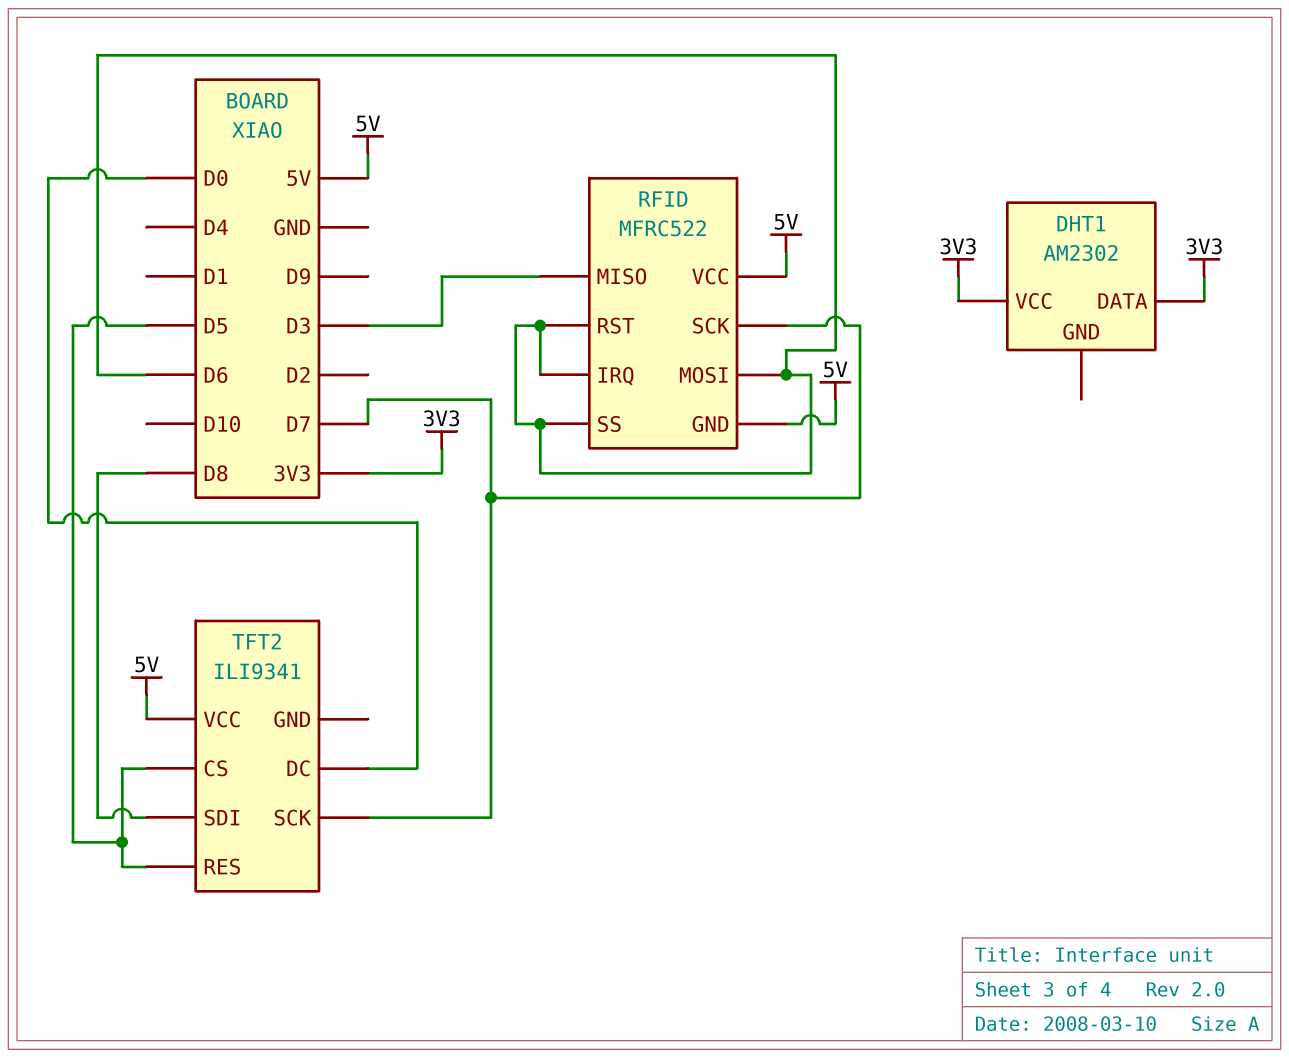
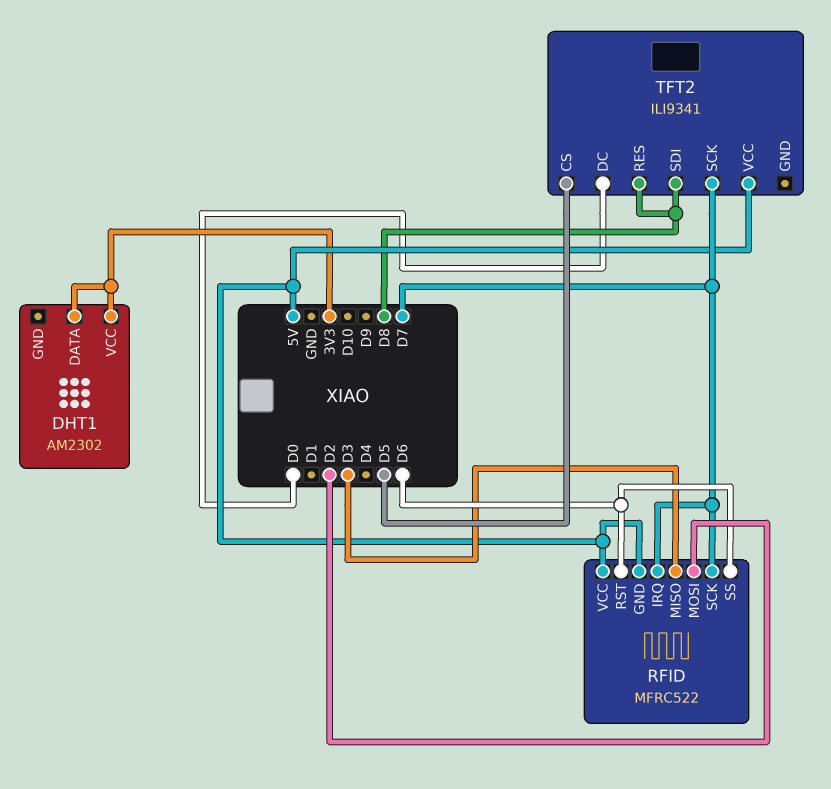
RFID pin IRQ: D6 -> D7
RFID pin MOSI: D6 -> D2
TFT2 pin RES: D5 -> D8

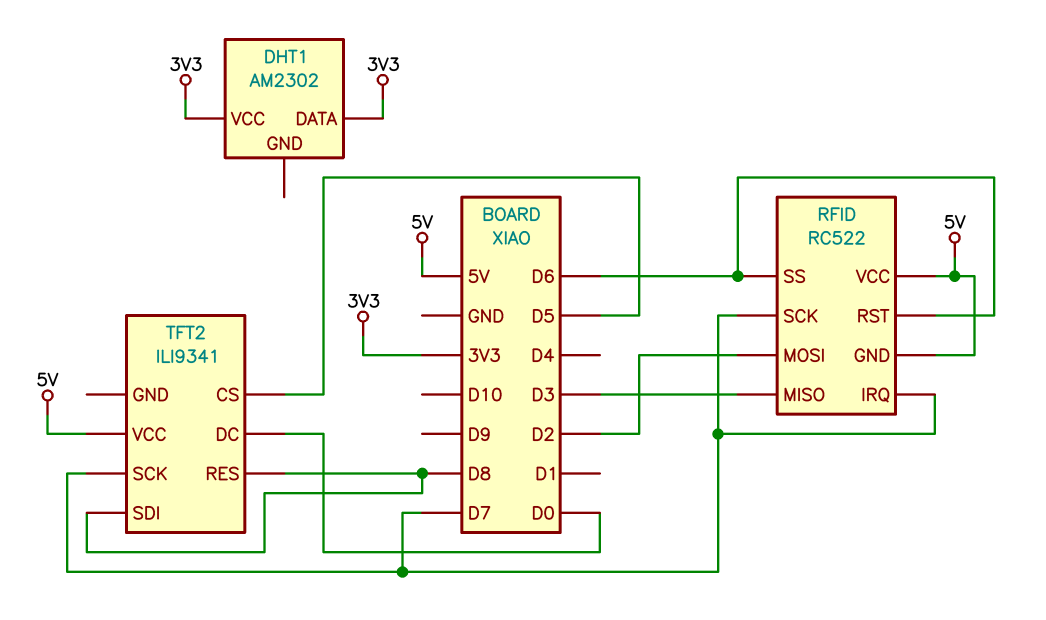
RFID: MFRC522 -> RC522

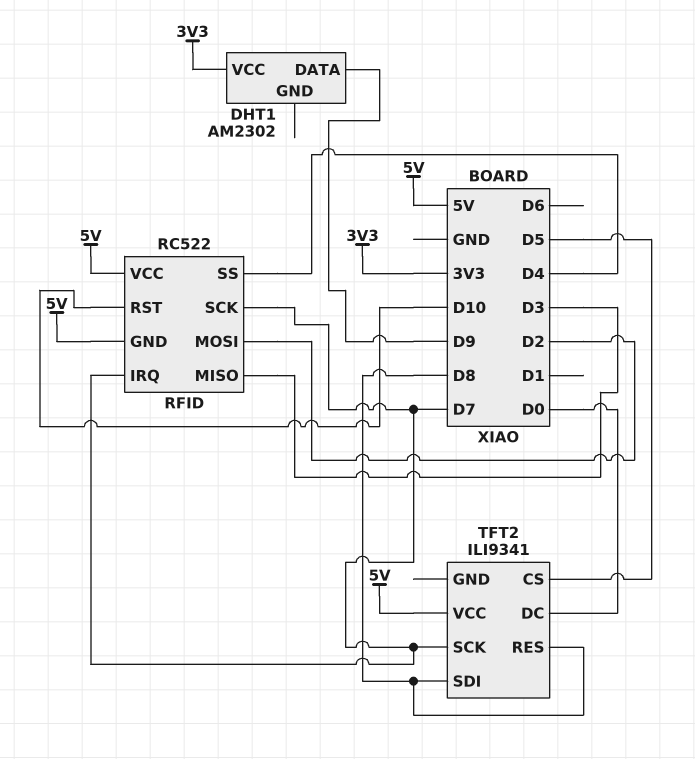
DHT1 pin DATA: 3V3 -> D9
RFID pin RST: D6 -> D10
RFID pin SS: D6 -> D4

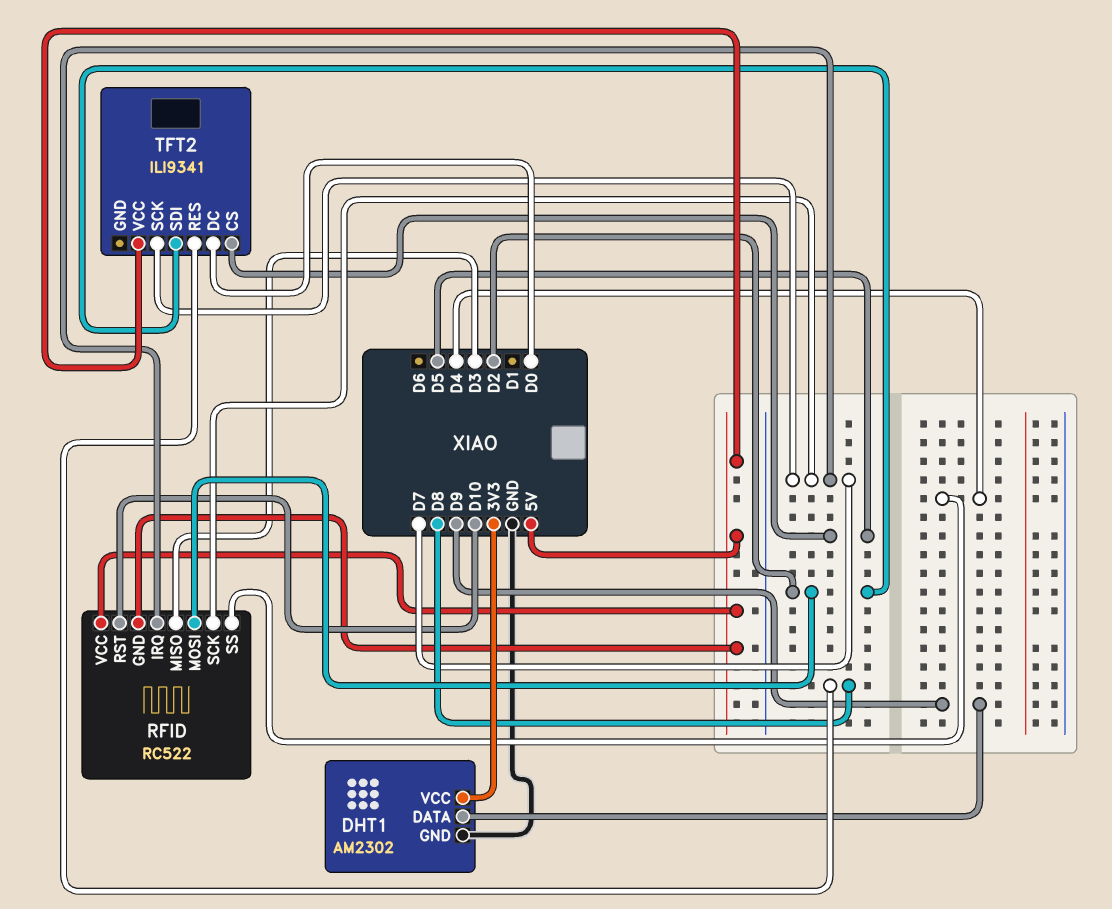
DHT1 pin GND: none -> GND
TFT2 pin SDI: D8 -> D2

